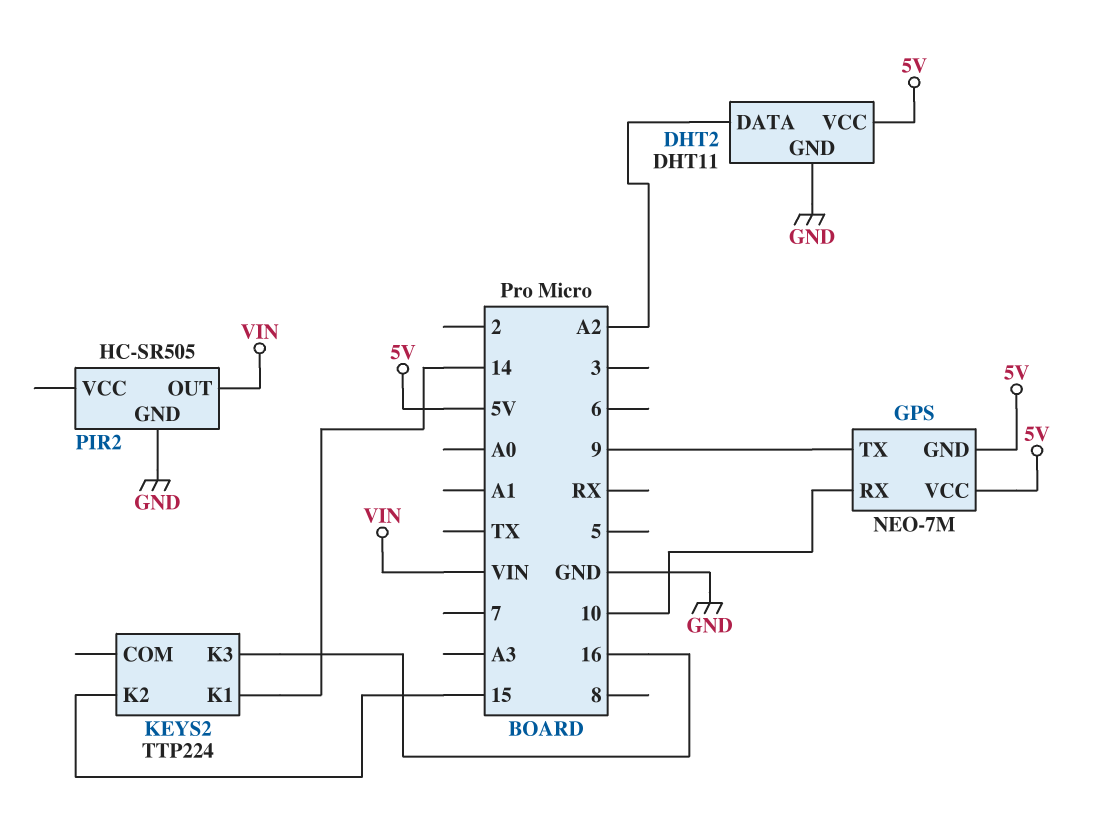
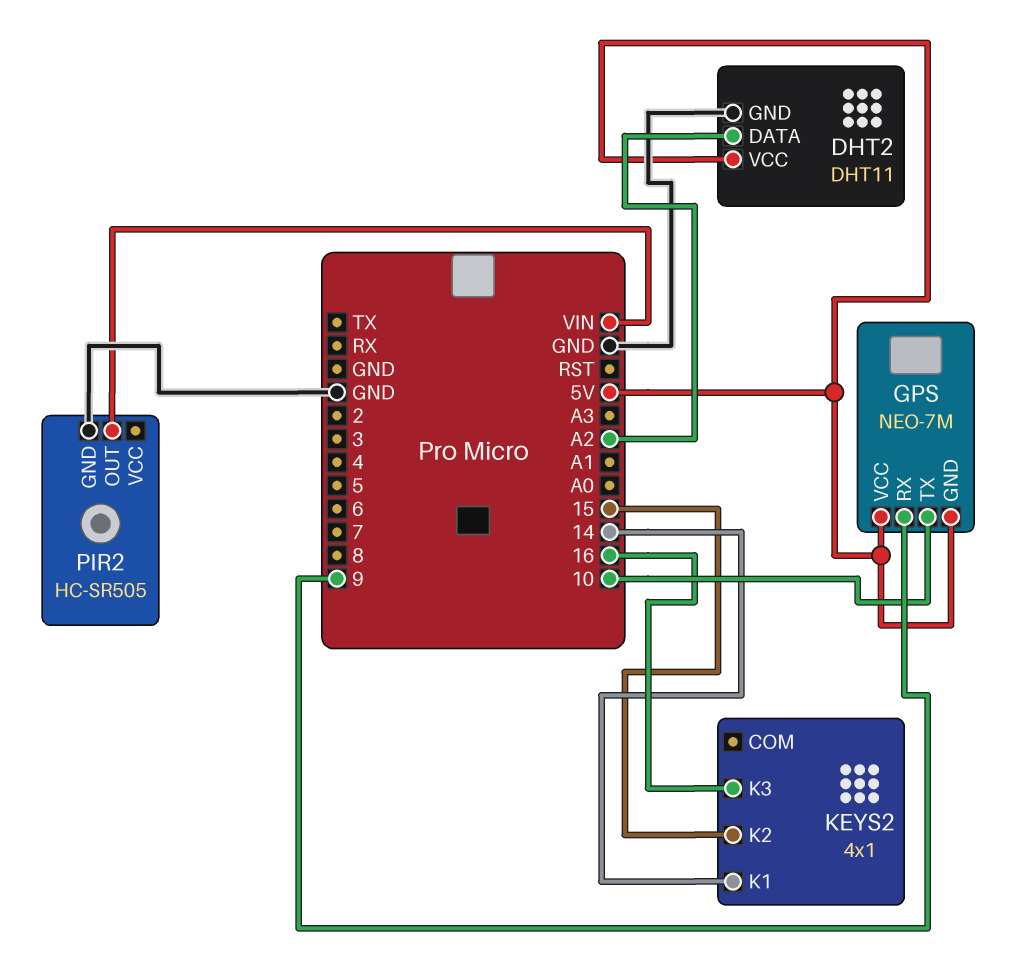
GPS pin RX: 10 -> 9
GPS pin TX: 9 -> 10
KEYS2: TTP224 -> 4x1

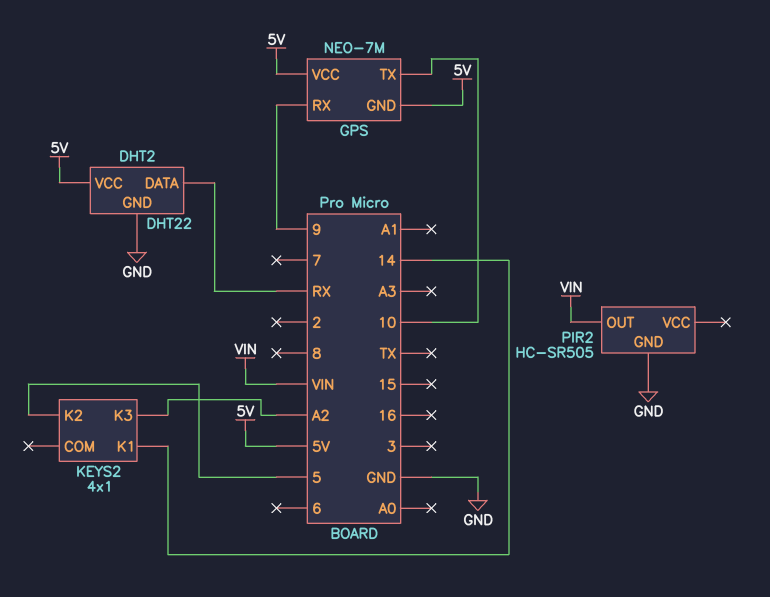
DHT2: DHT11 -> DHT22
DHT2 pin DATA: A2 -> RX
KEYS2 pin K2: 15 -> 5
KEYS2 pin K3: 16 -> A2

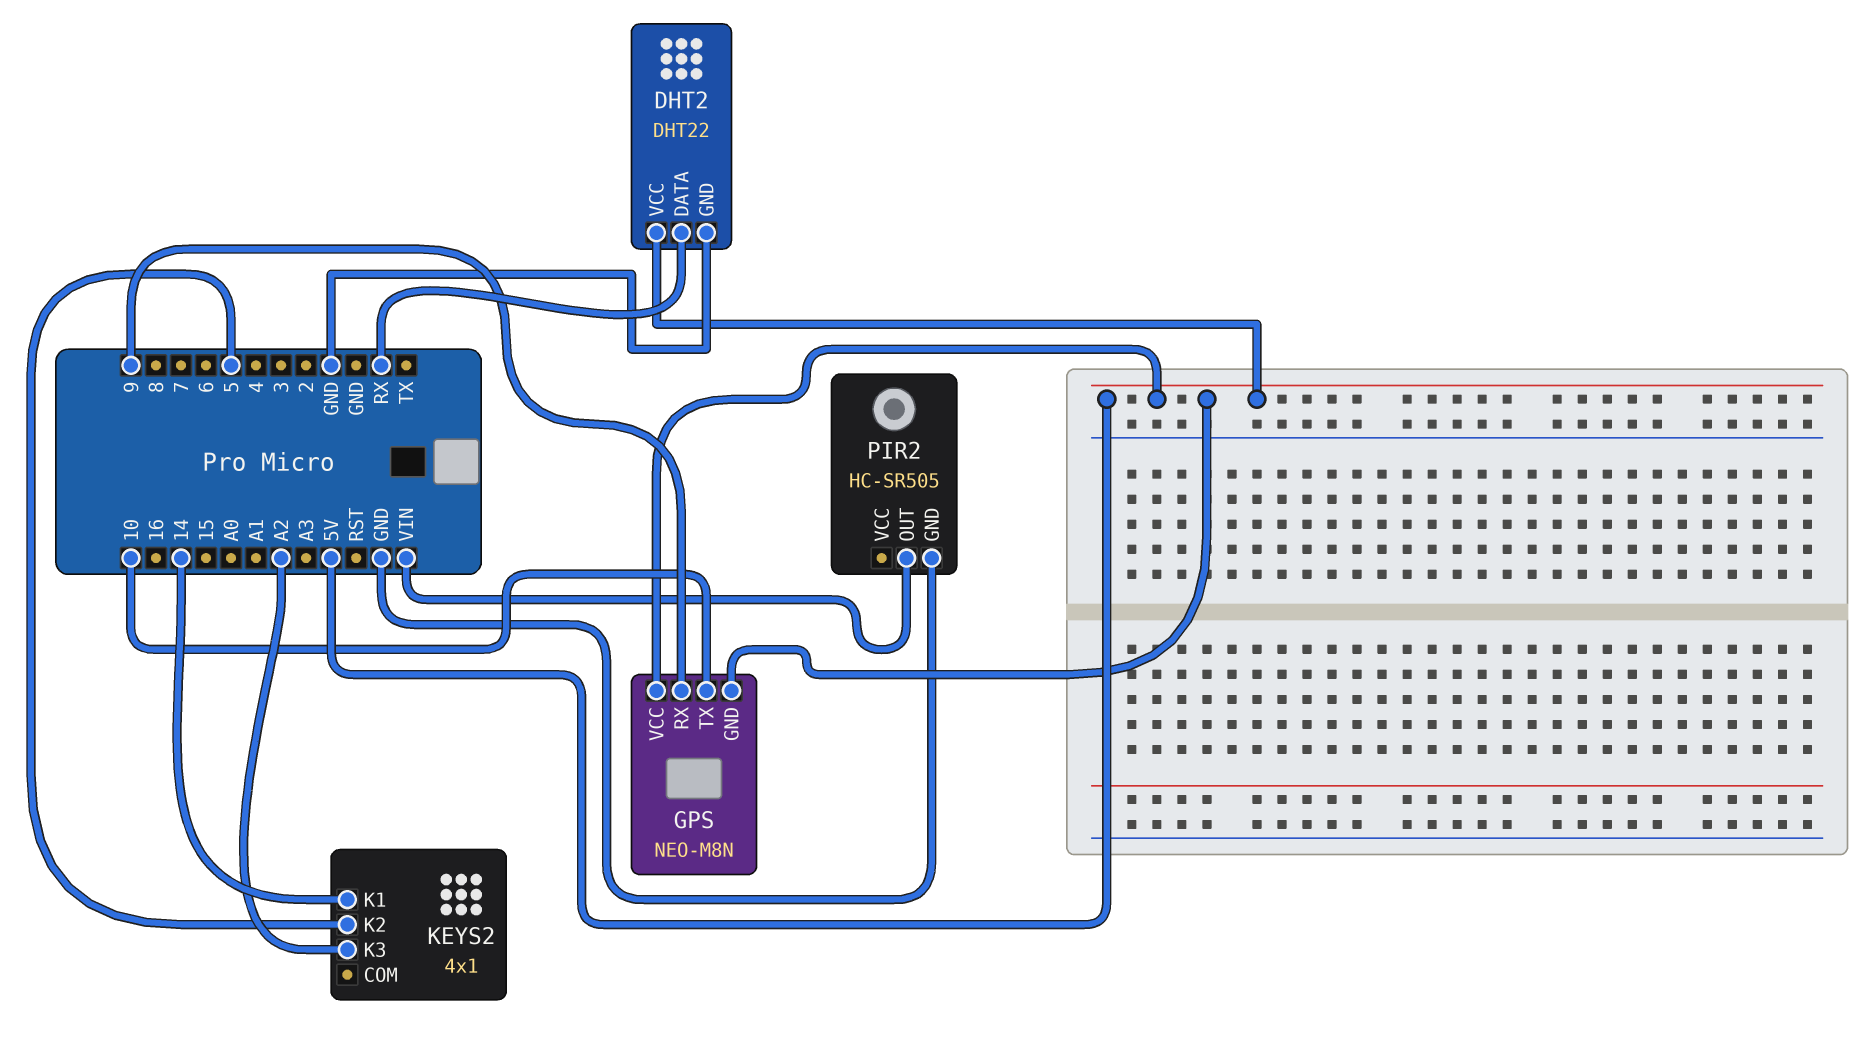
GPS: NEO-7M -> NEO-M8N

